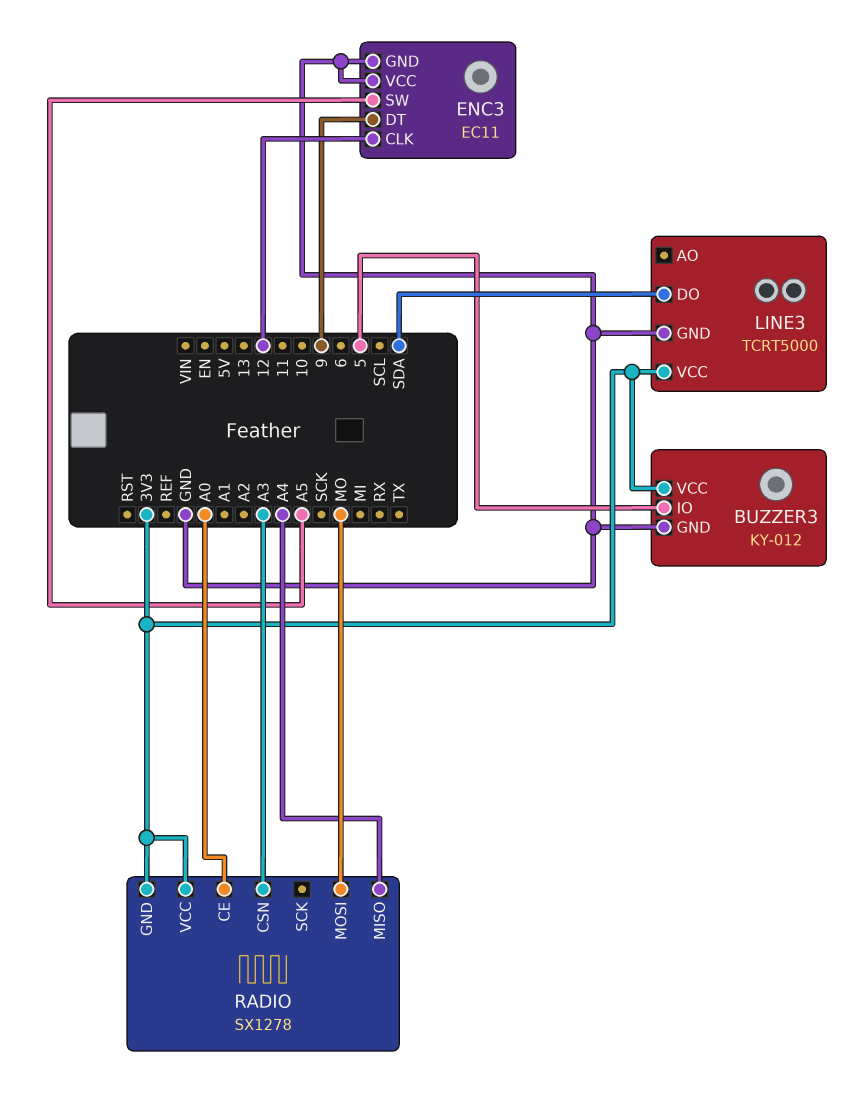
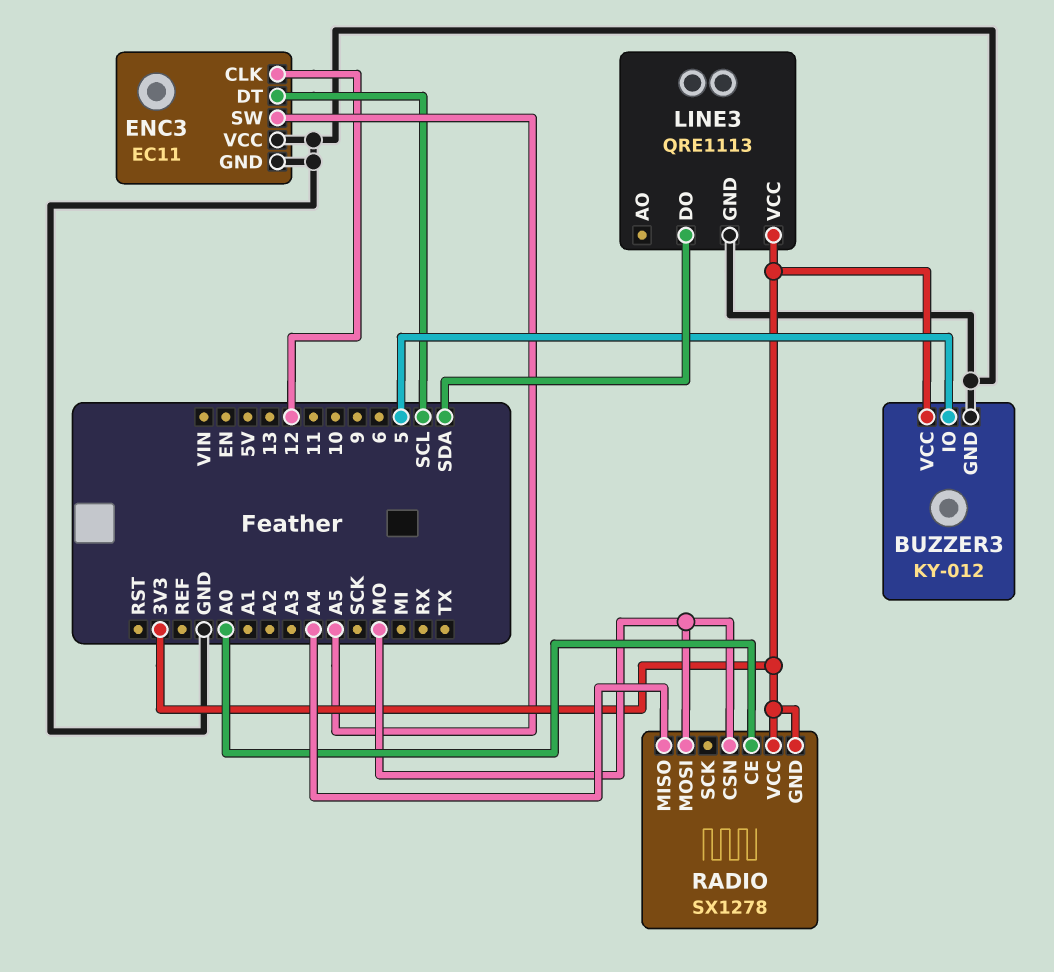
ENC3 pin DT: 9 -> SCL
LINE3: TCRT5000 -> QRE1113
RADIO pin CSN: A3 -> MO

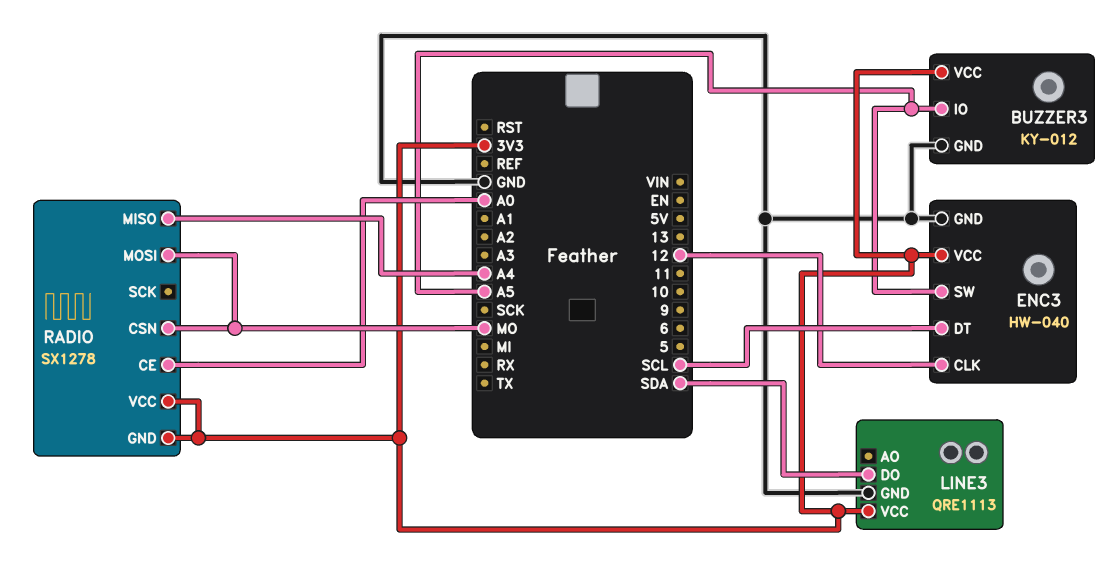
BUZZER3 pin IO: 5 -> A5
ENC3: EC11 -> HW-040
ENC3 pin VCC: GND -> 3V3

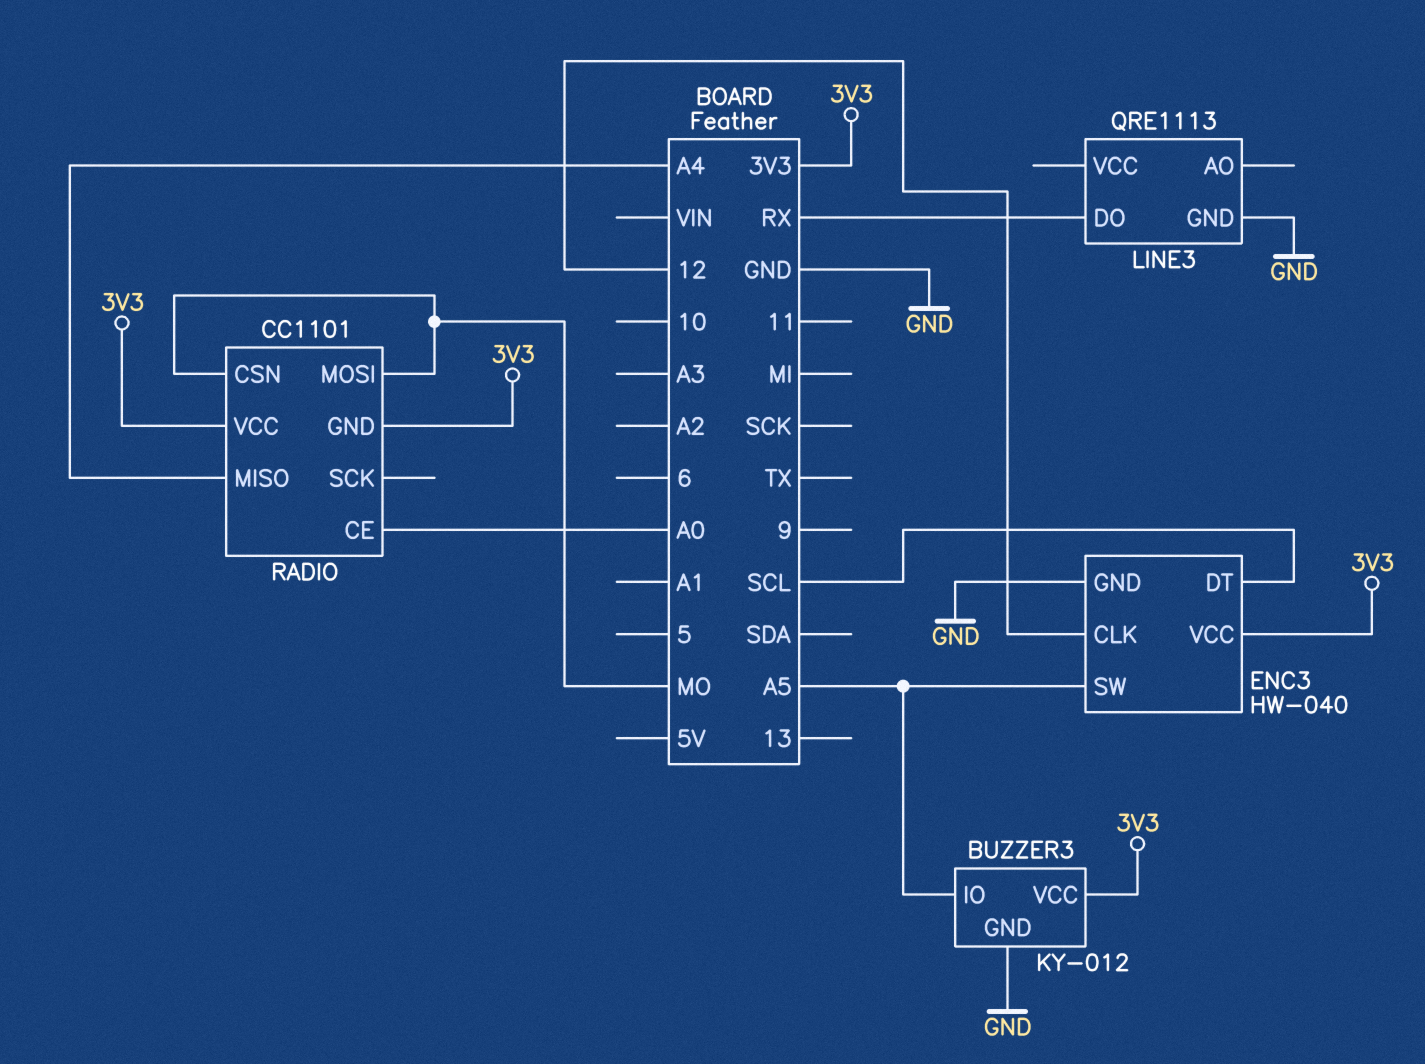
LINE3 pin DO: SDA -> RX
LINE3 pin VCC: 3V3 -> none
RADIO: SX1278 -> CC1101

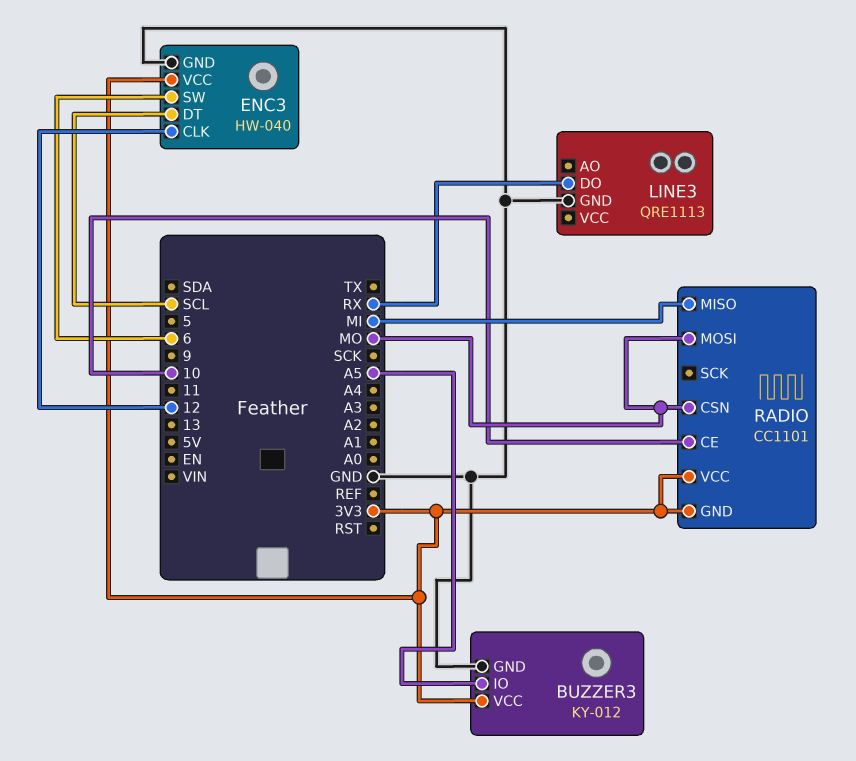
ENC3 pin SW: A5 -> 6
RADIO pin CE: A0 -> 10
RADIO pin MISO: A4 -> MI

